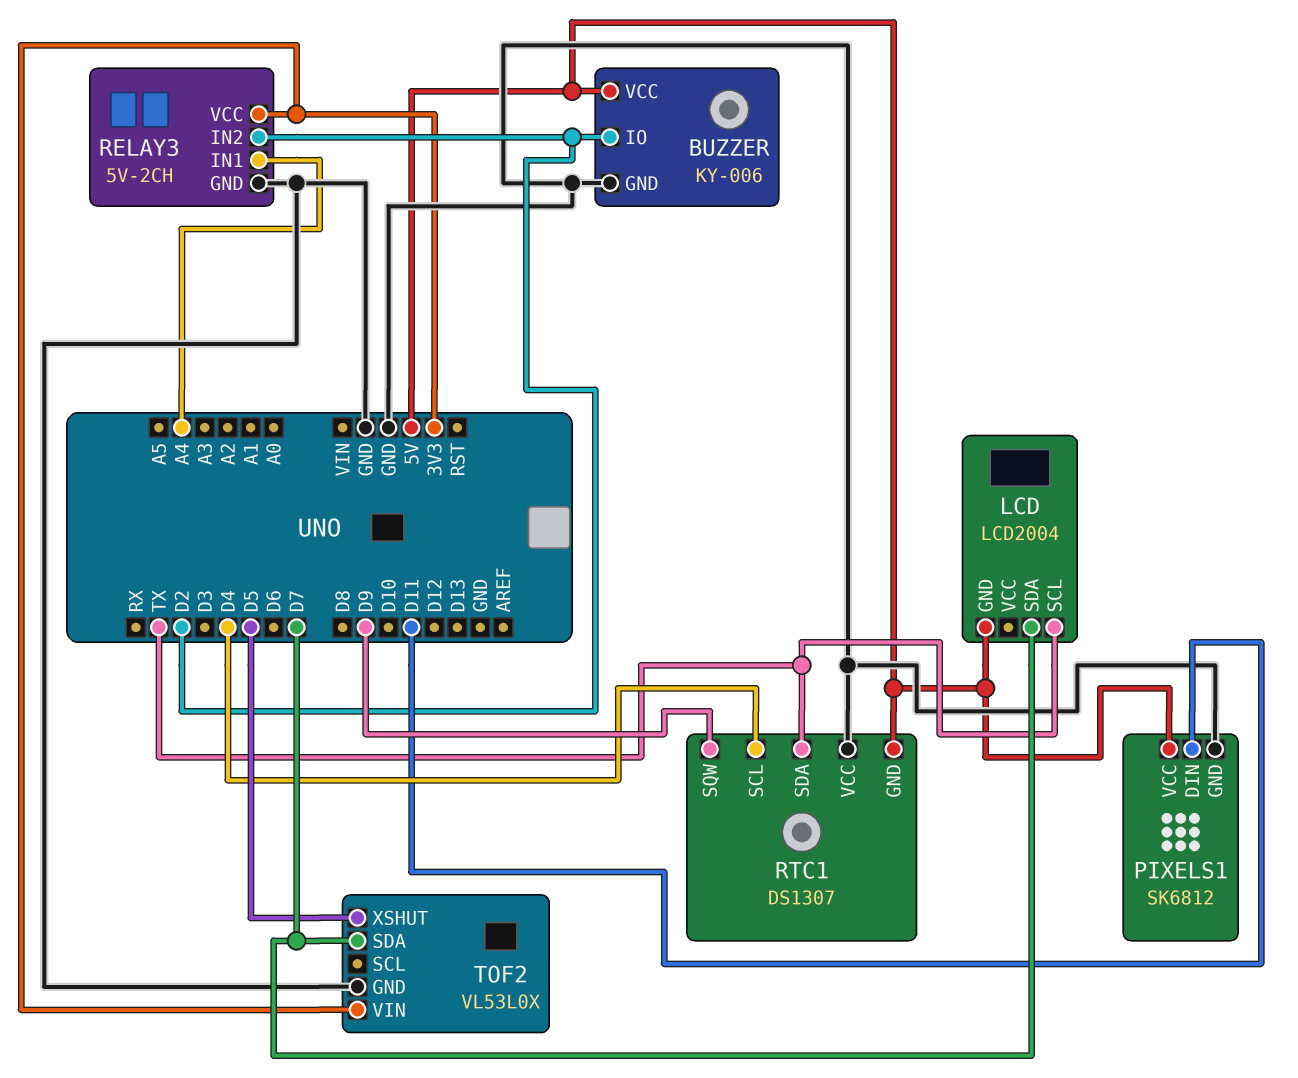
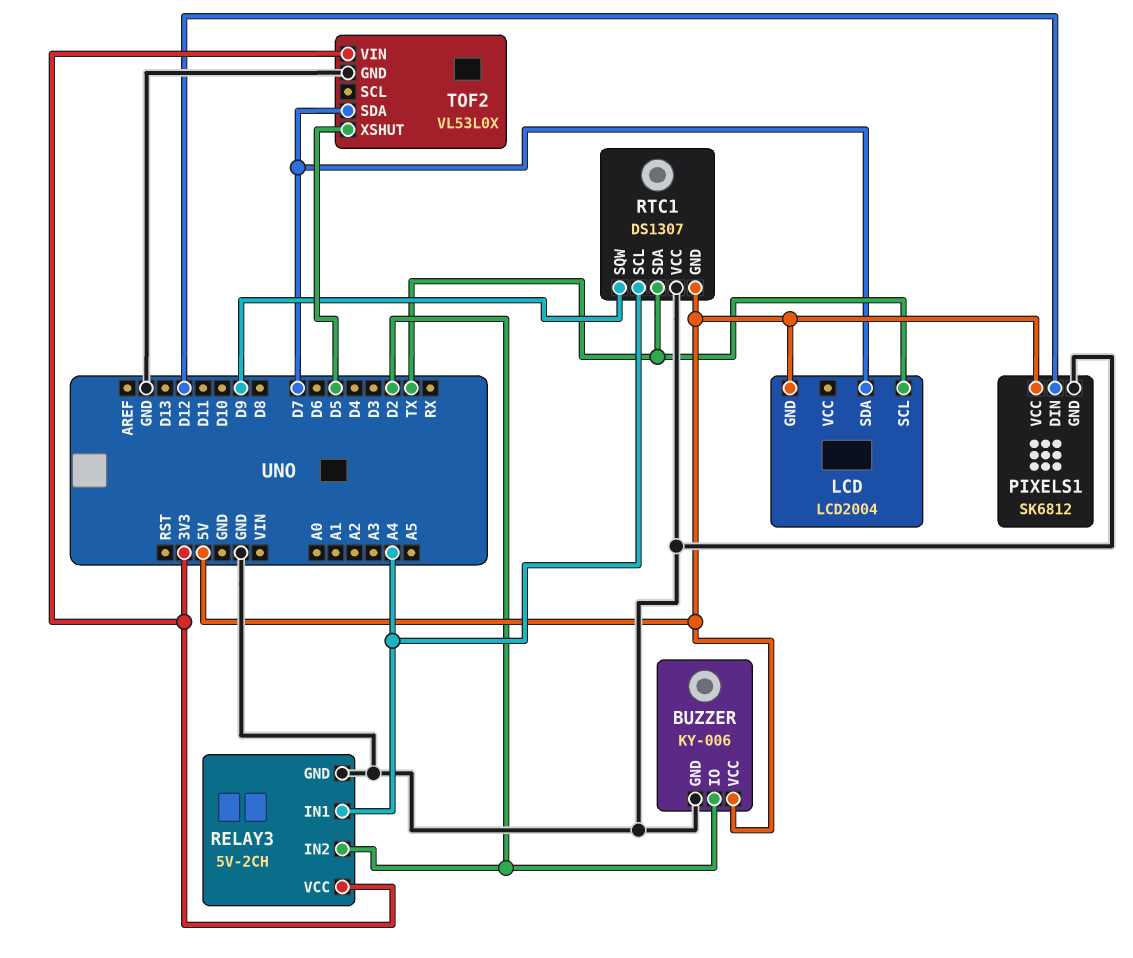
PIXELS1 pin DIN: D11 -> D12
RTC1 pin SCL: D4 -> A4

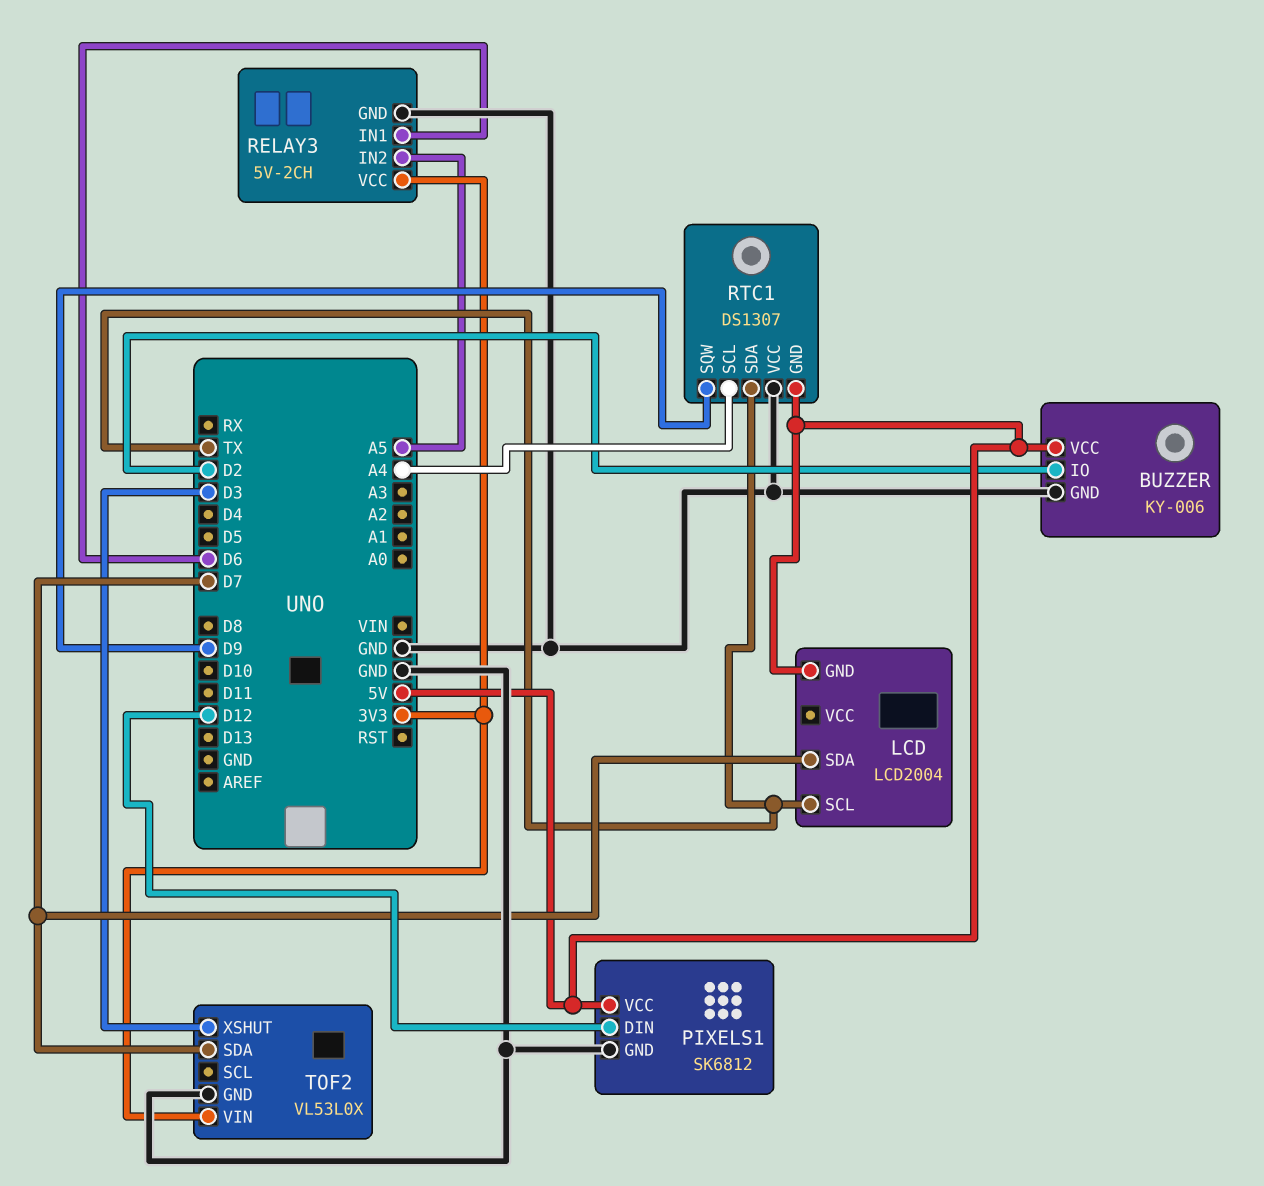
RELAY3 pin IN1: A4 -> D6
RELAY3 pin IN2: D2 -> A5
TOF2 pin XSHUT: D5 -> D3

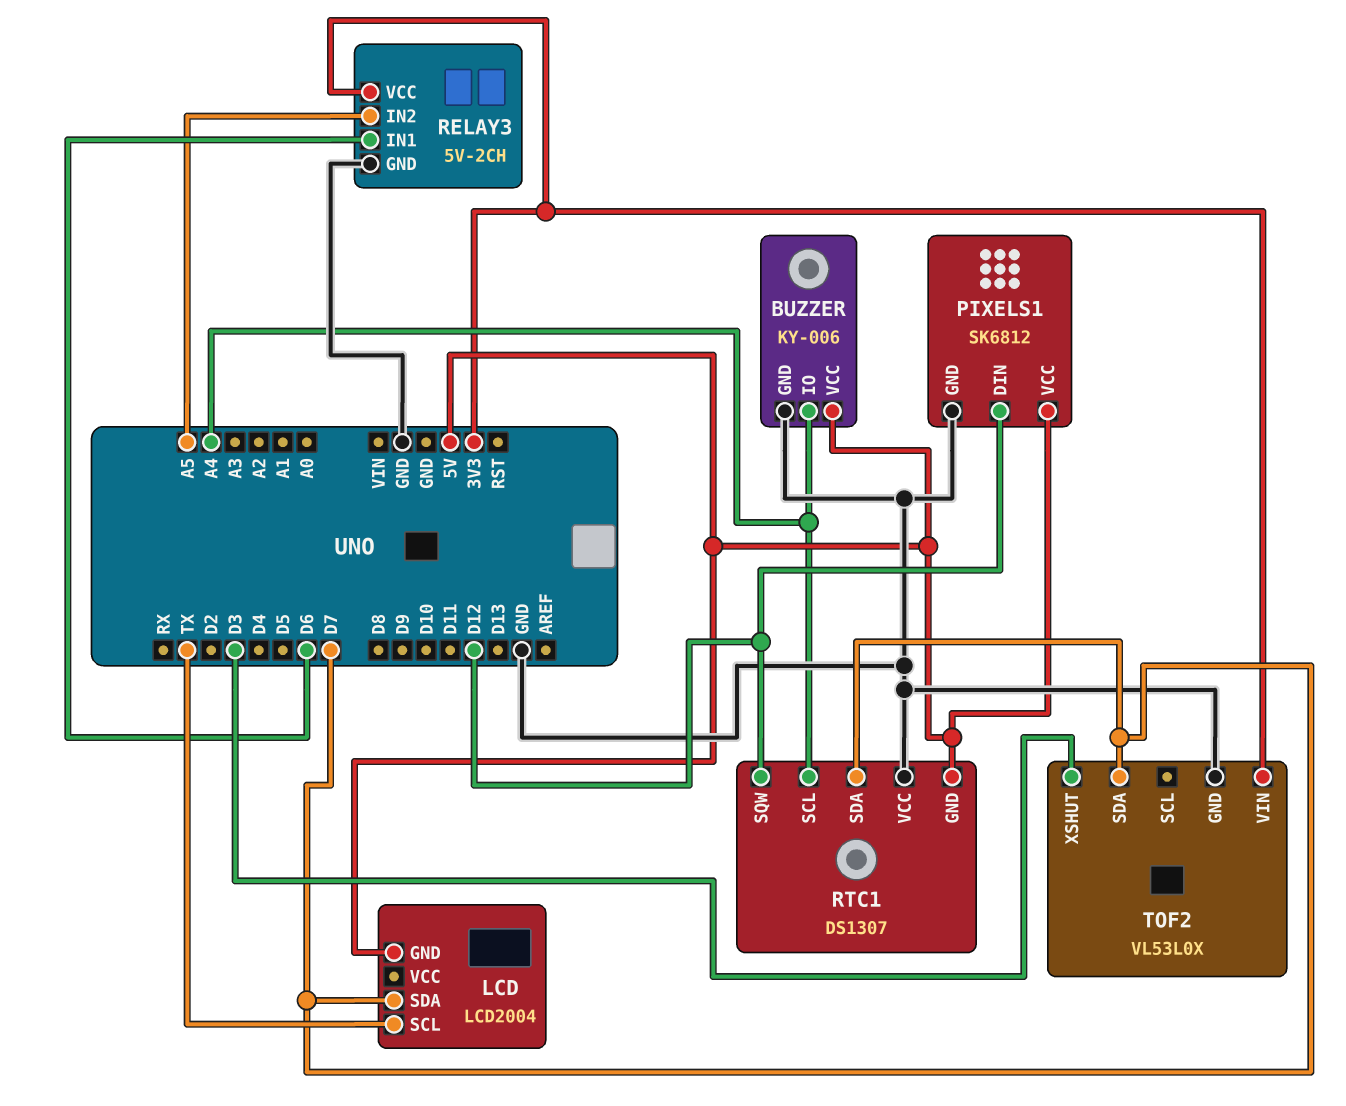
BUZZER pin IO: D2 -> A4
RTC1 pin SDA: TX -> D7
RTC1 pin SQW: D9 -> D12

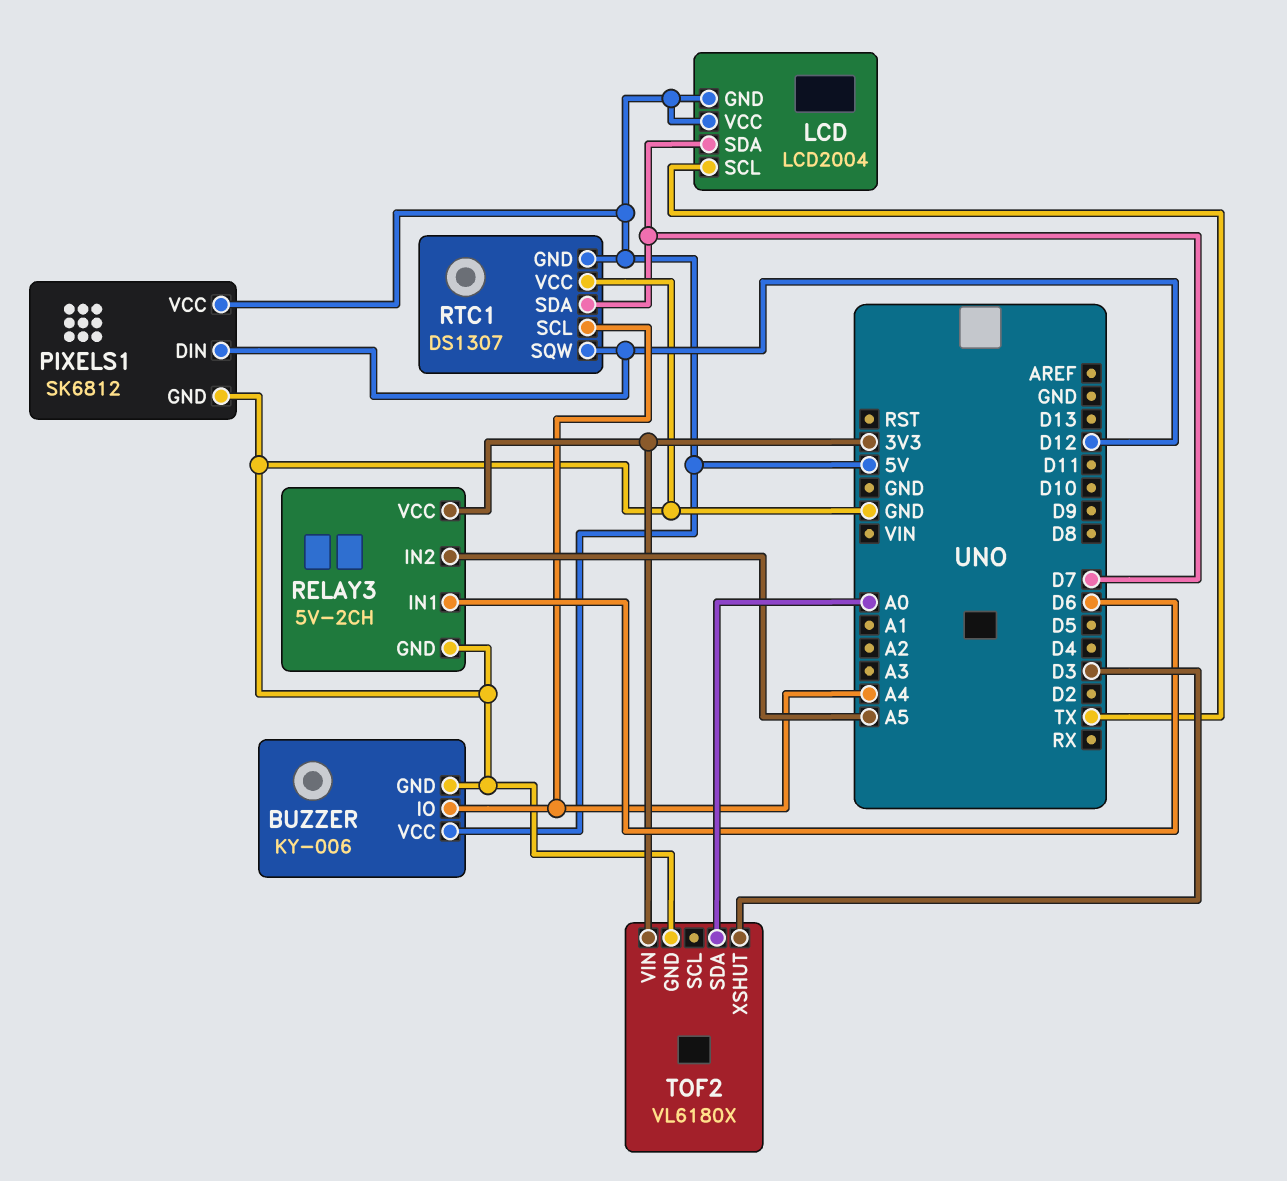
LCD pin VCC: none -> 5V
TOF2: VL53L0X -> VL6180X
TOF2 pin SDA: D7 -> A0

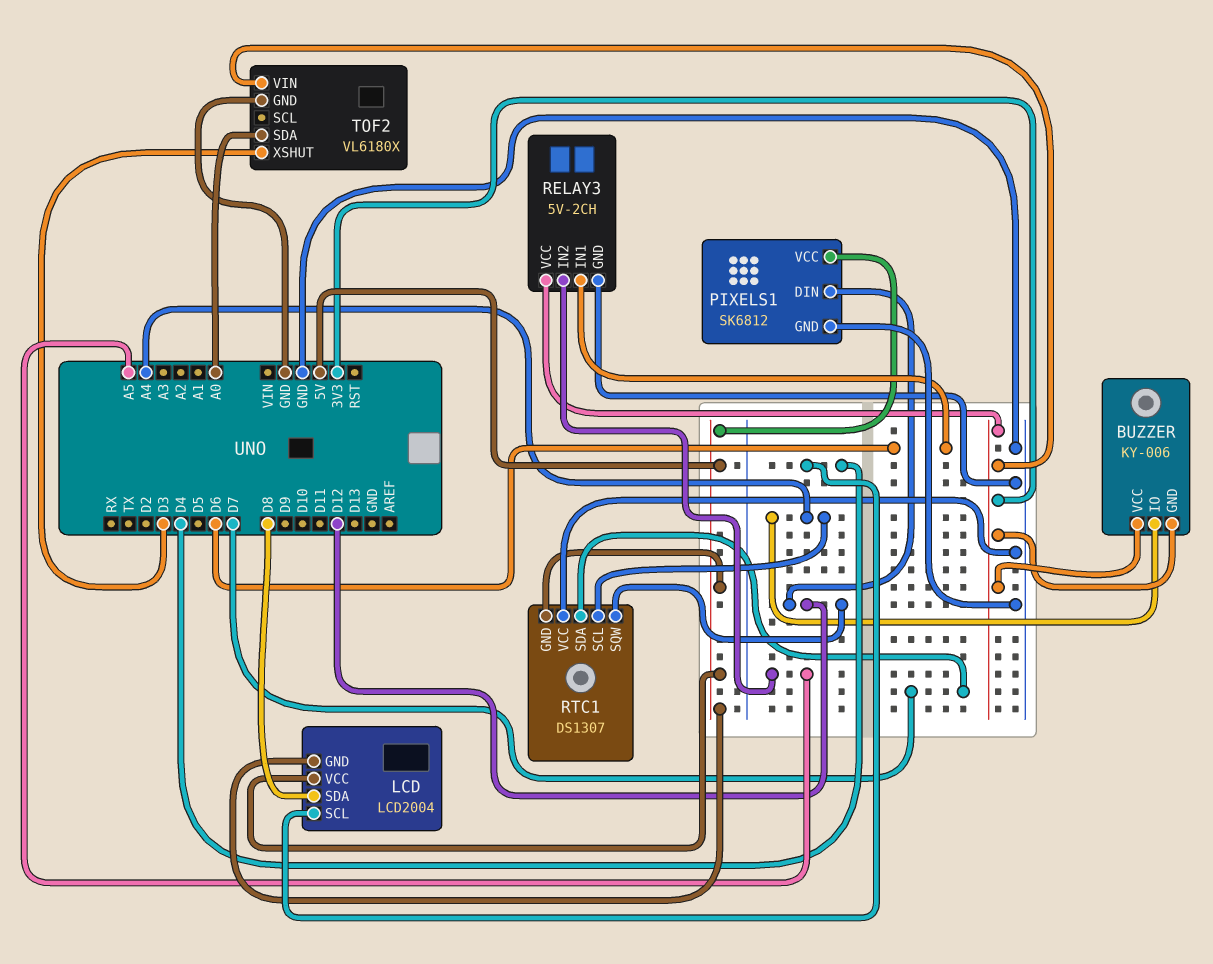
BUZZER pin GND: GND -> 3V3
BUZZER pin VCC: 5V -> 3V3
LCD pin SCL: TX -> D4
LCD pin SDA: D7 -> D8

